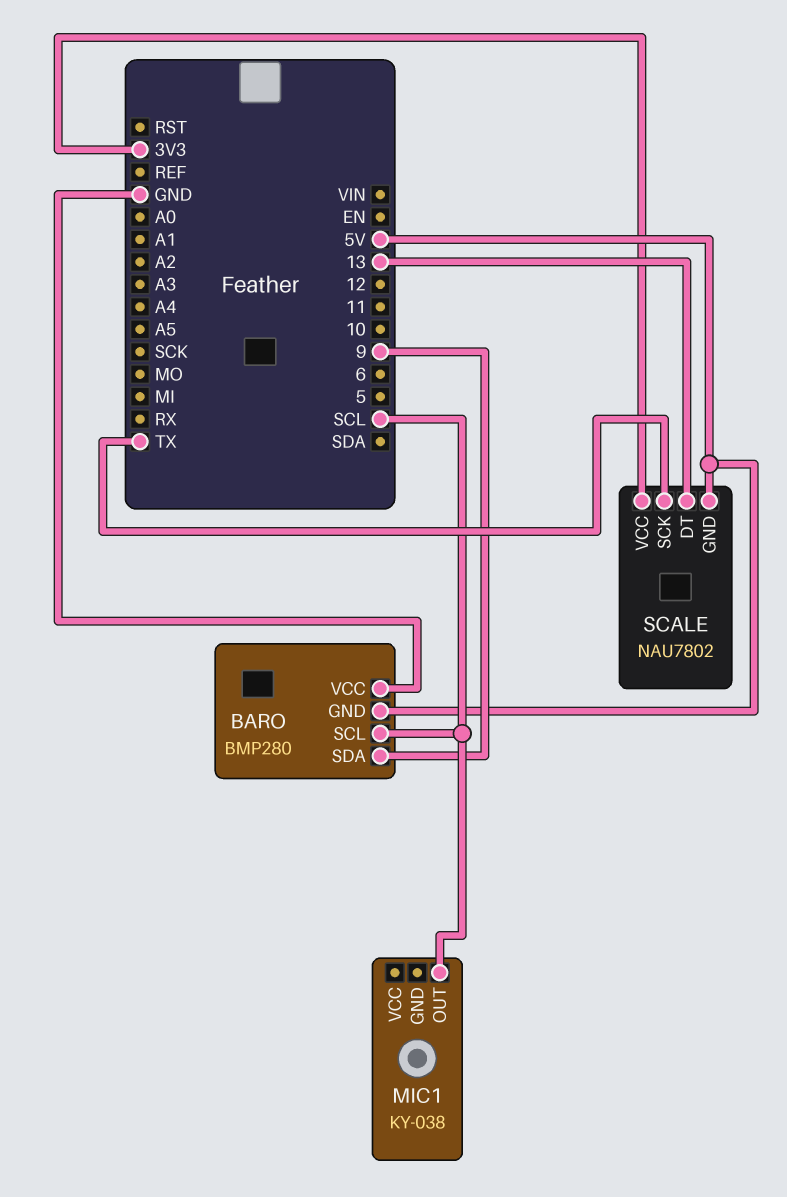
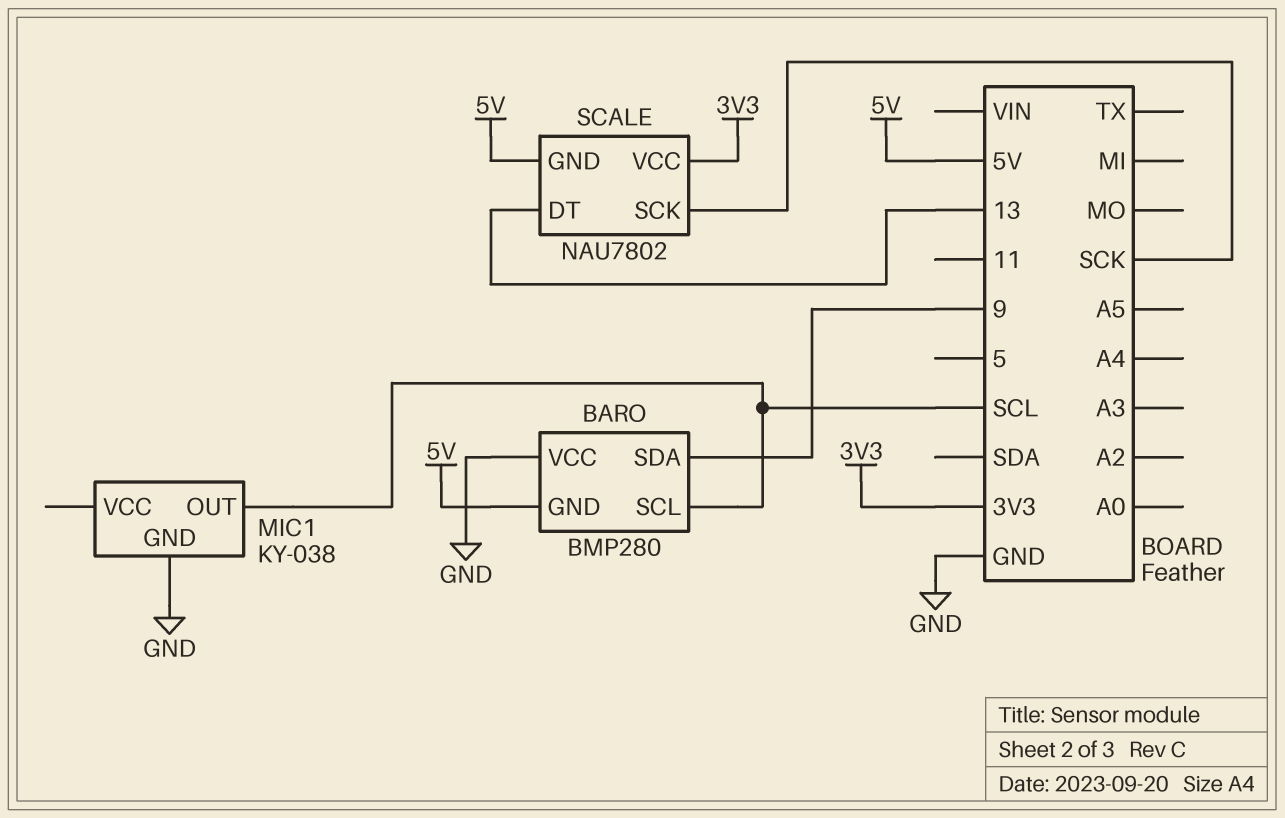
MIC1 pin GND: none -> GND
SCALE pin SCK: TX -> SCK

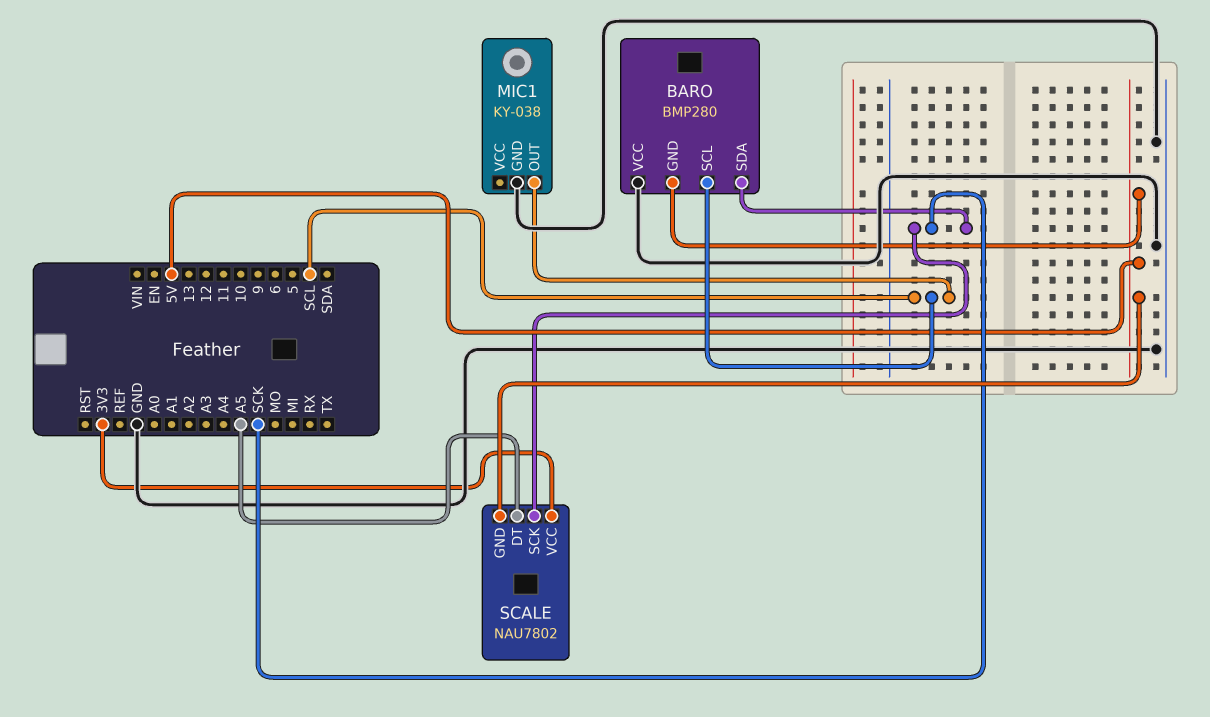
BARO pin SDA: 9 -> SCK
SCALE pin DT: 13 -> A5

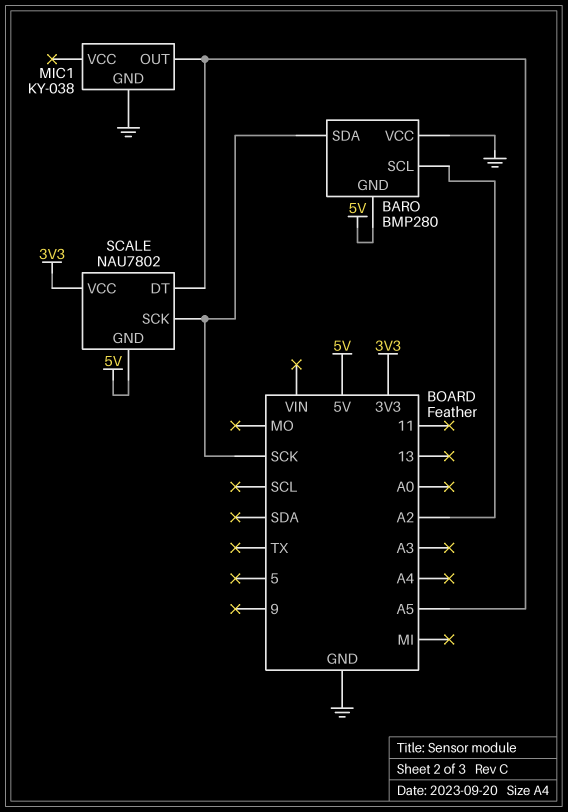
BARO pin SCL: SCL -> A2
MIC1 pin OUT: SCL -> A5

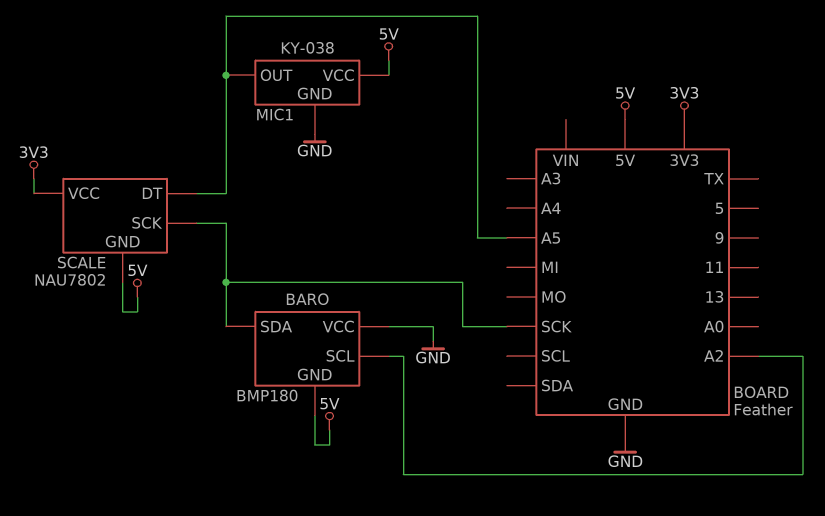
BARO: BMP280 -> BMP180
MIC1 pin VCC: none -> 5V

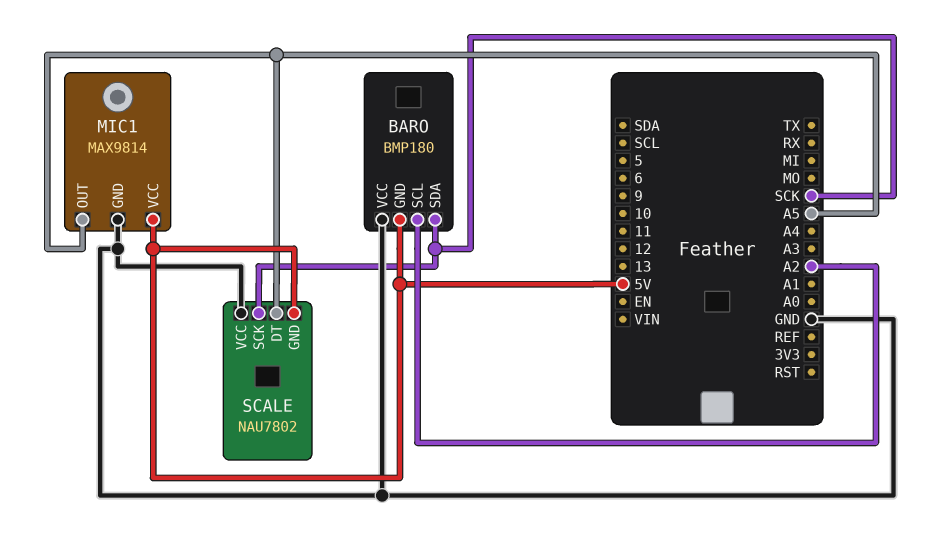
MIC1: KY-038 -> MAX9814
SCALE pin VCC: 3V3 -> GND

